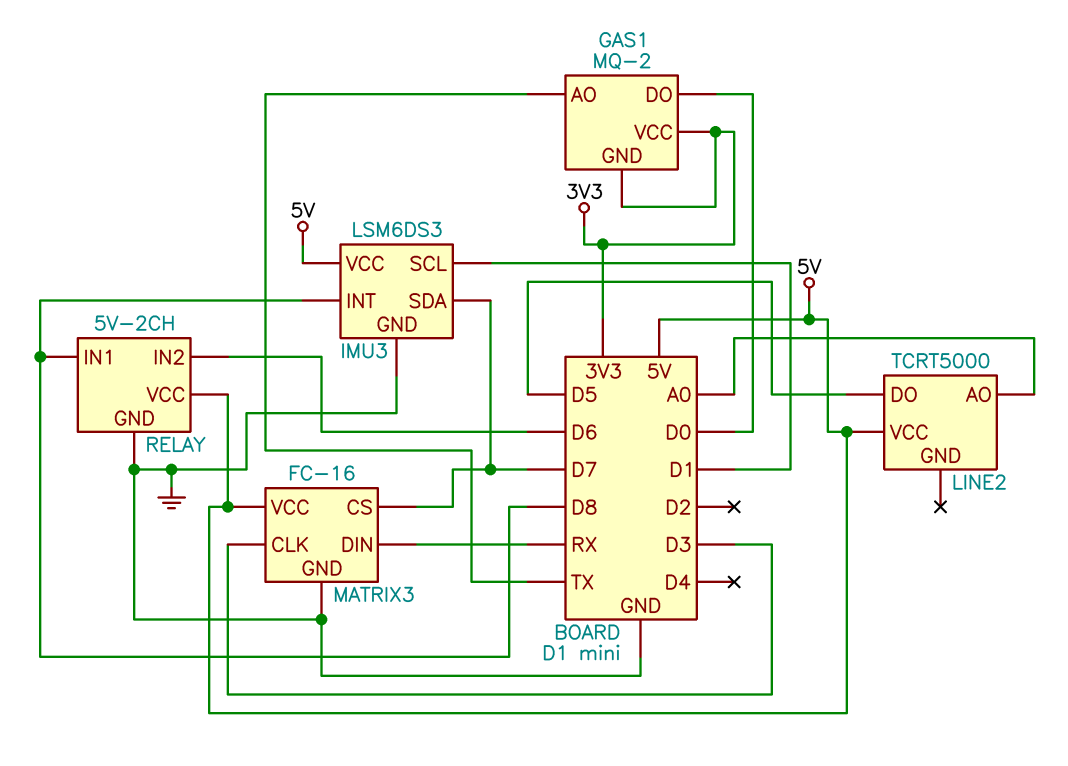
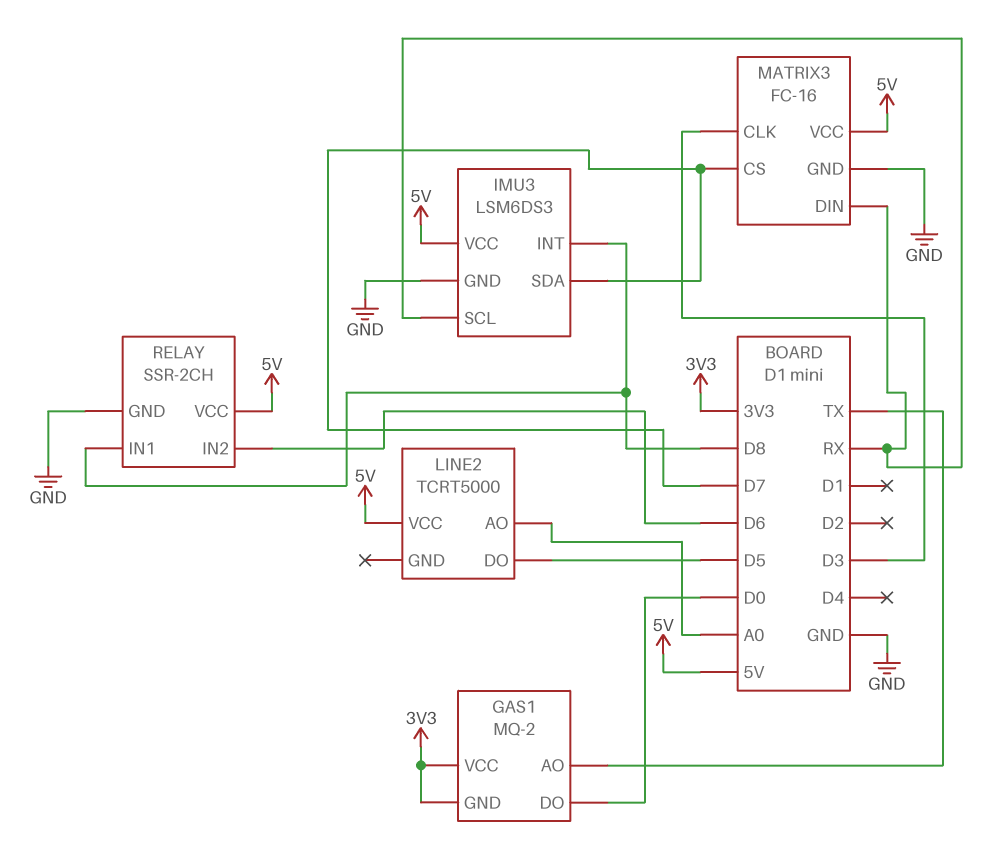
IMU3 pin SCL: D1 -> RX
RELAY: 5V-2CH -> SSR-2CH

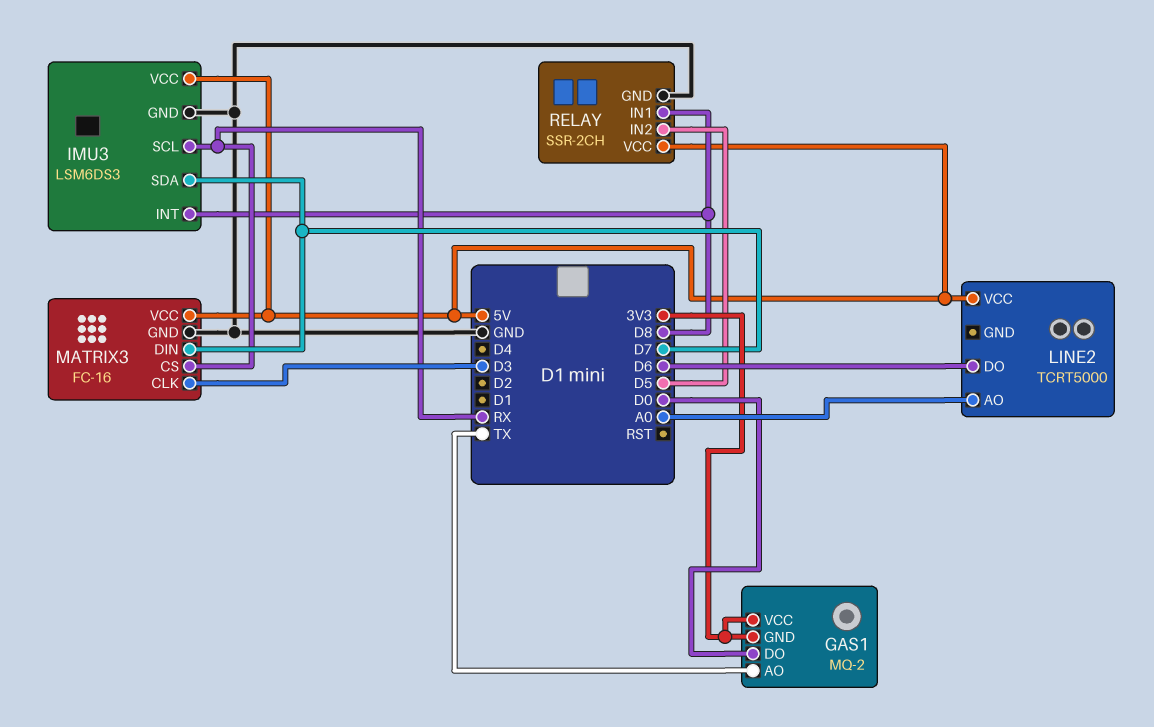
LINE2 pin DO: D5 -> D6
MATRIX3 pin CS: D7 -> RX
MATRIX3 pin DIN: RX -> D7
RELAY pin IN2: D6 -> D5

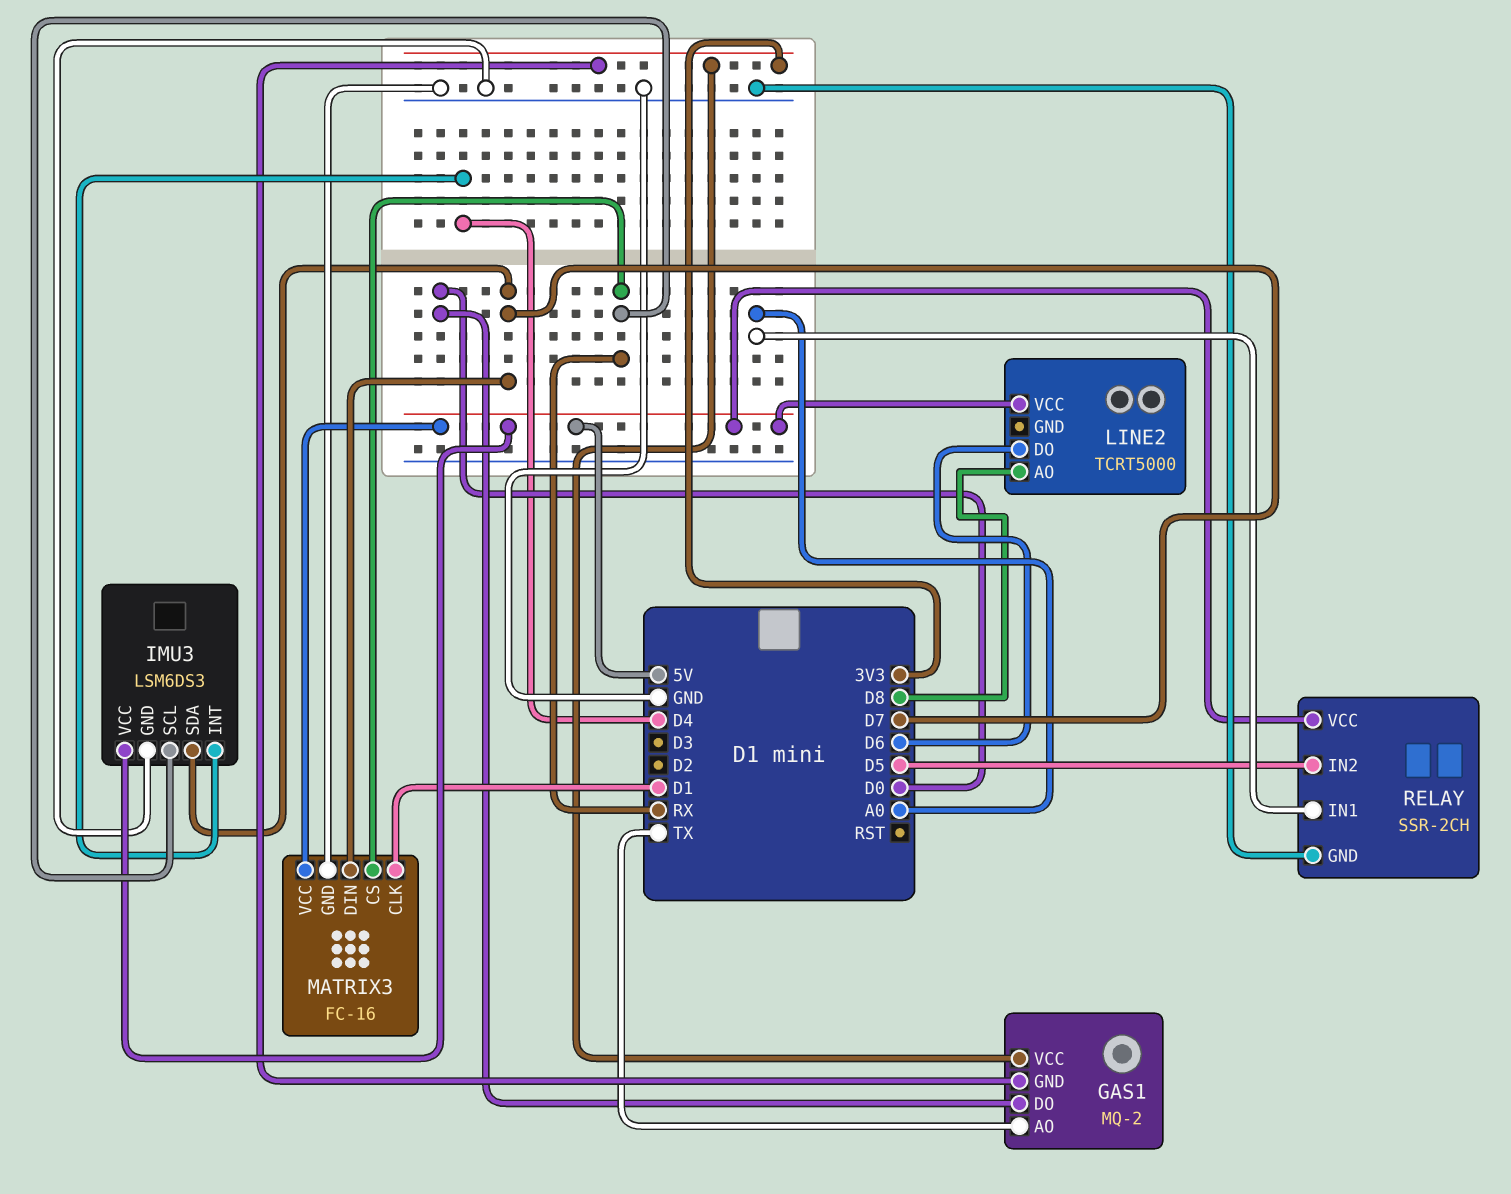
IMU3 pin INT: D8 -> D4
LINE2 pin AO: A0 -> D8
MATRIX3 pin CLK: D3 -> D1
RELAY pin IN1: D8 -> A0

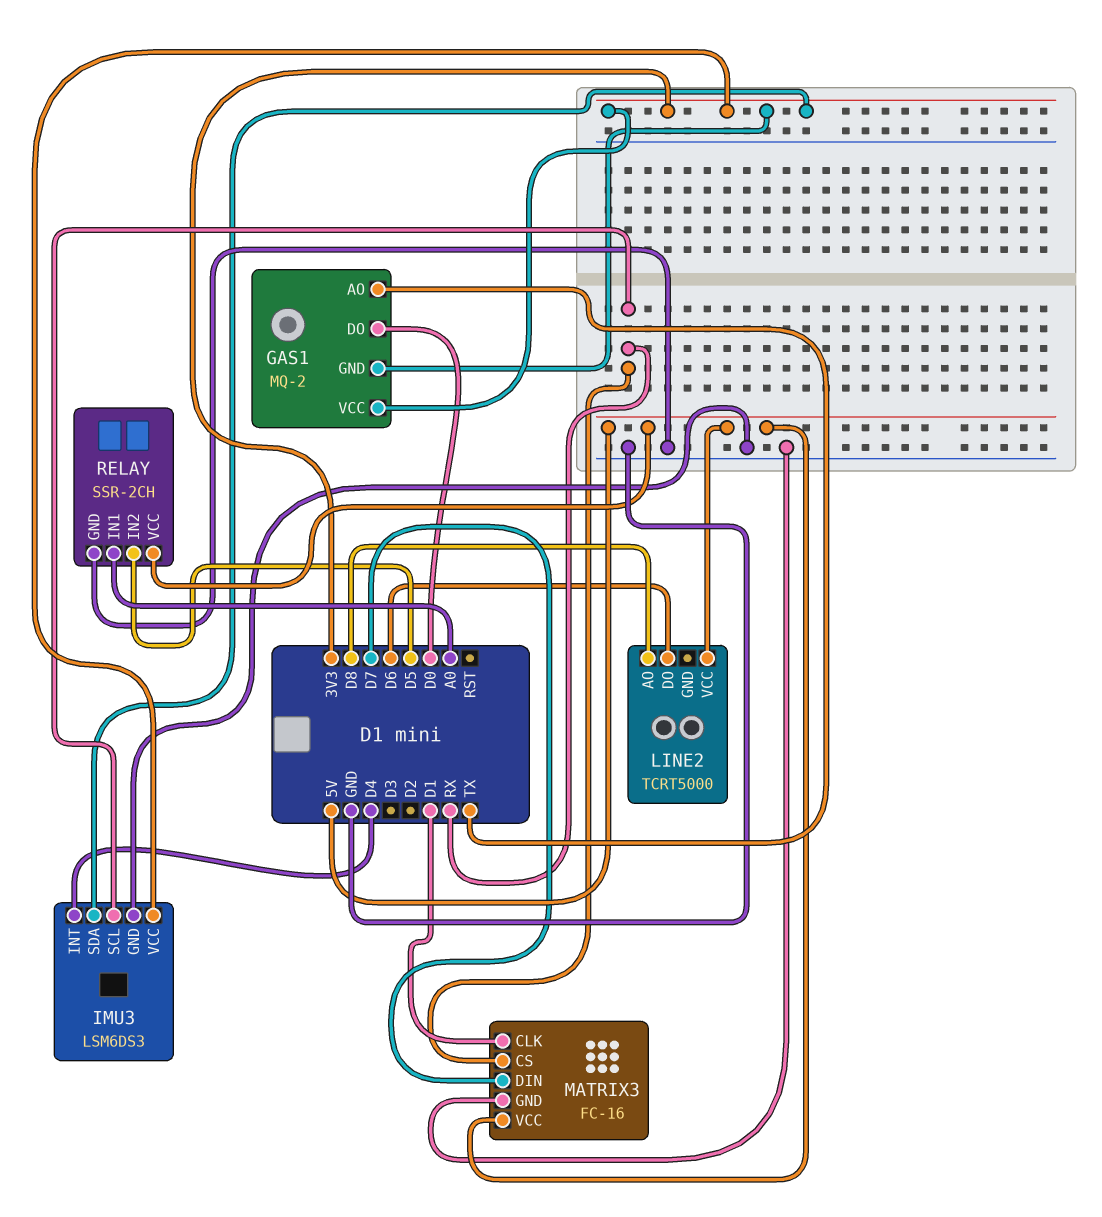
IMU3 pin SDA: D7 -> 3V3
IMU3 pin VCC: 5V -> 3V3

